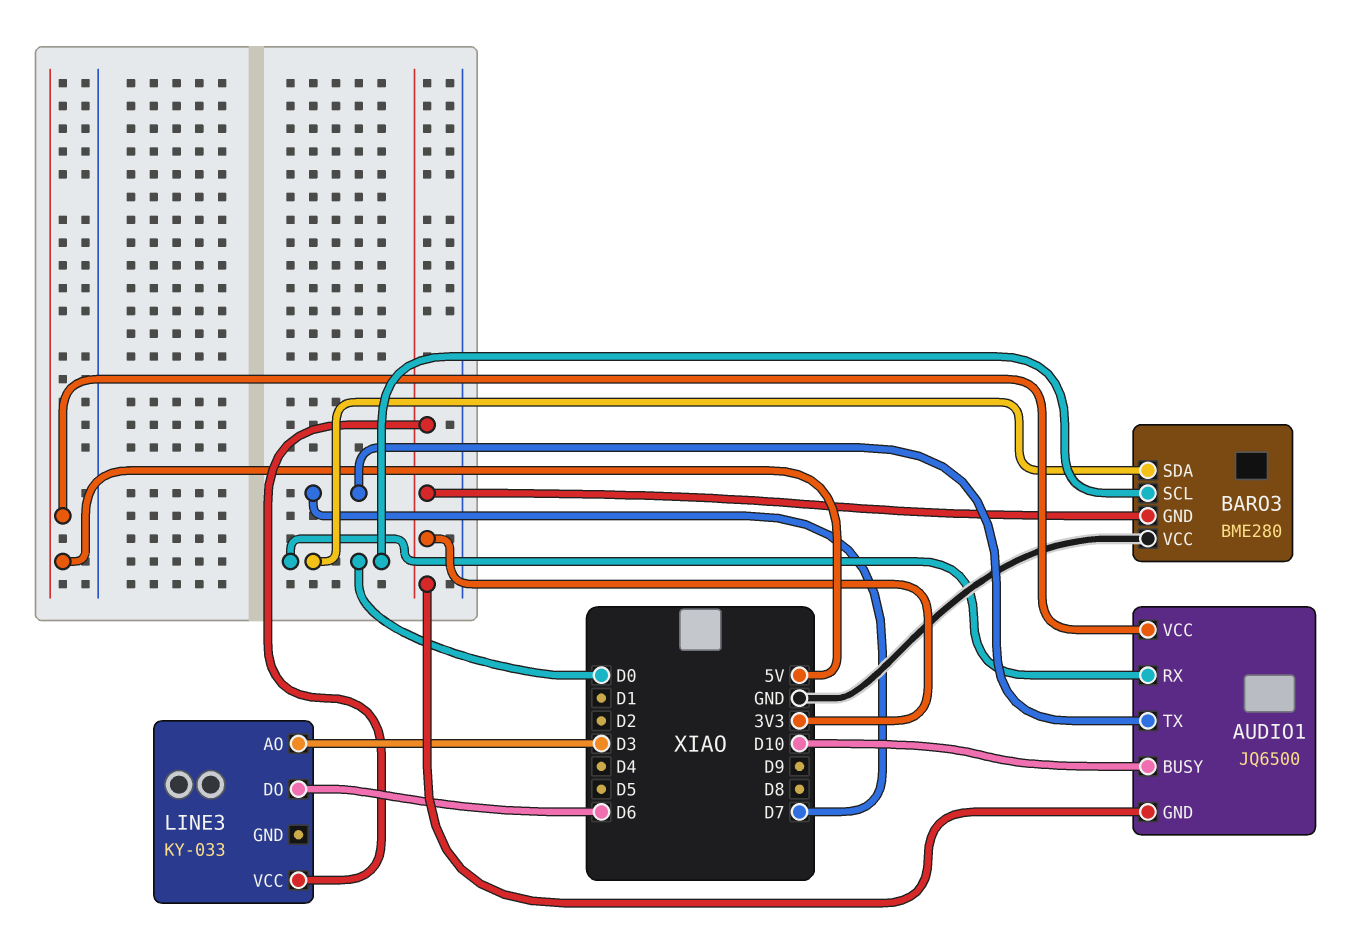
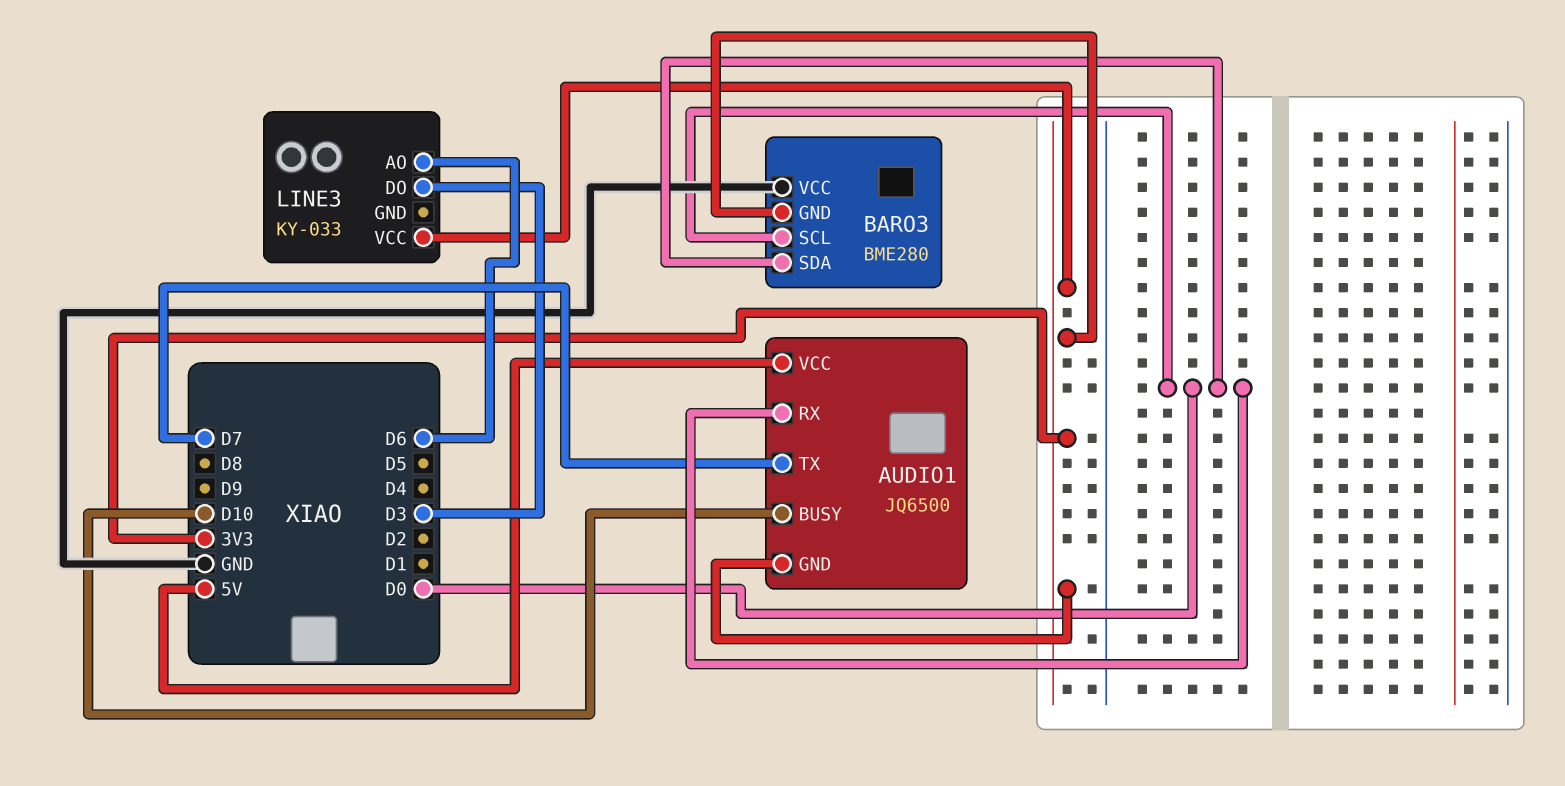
LINE3 pin AO: D3 -> D6
LINE3 pin DO: D6 -> D3

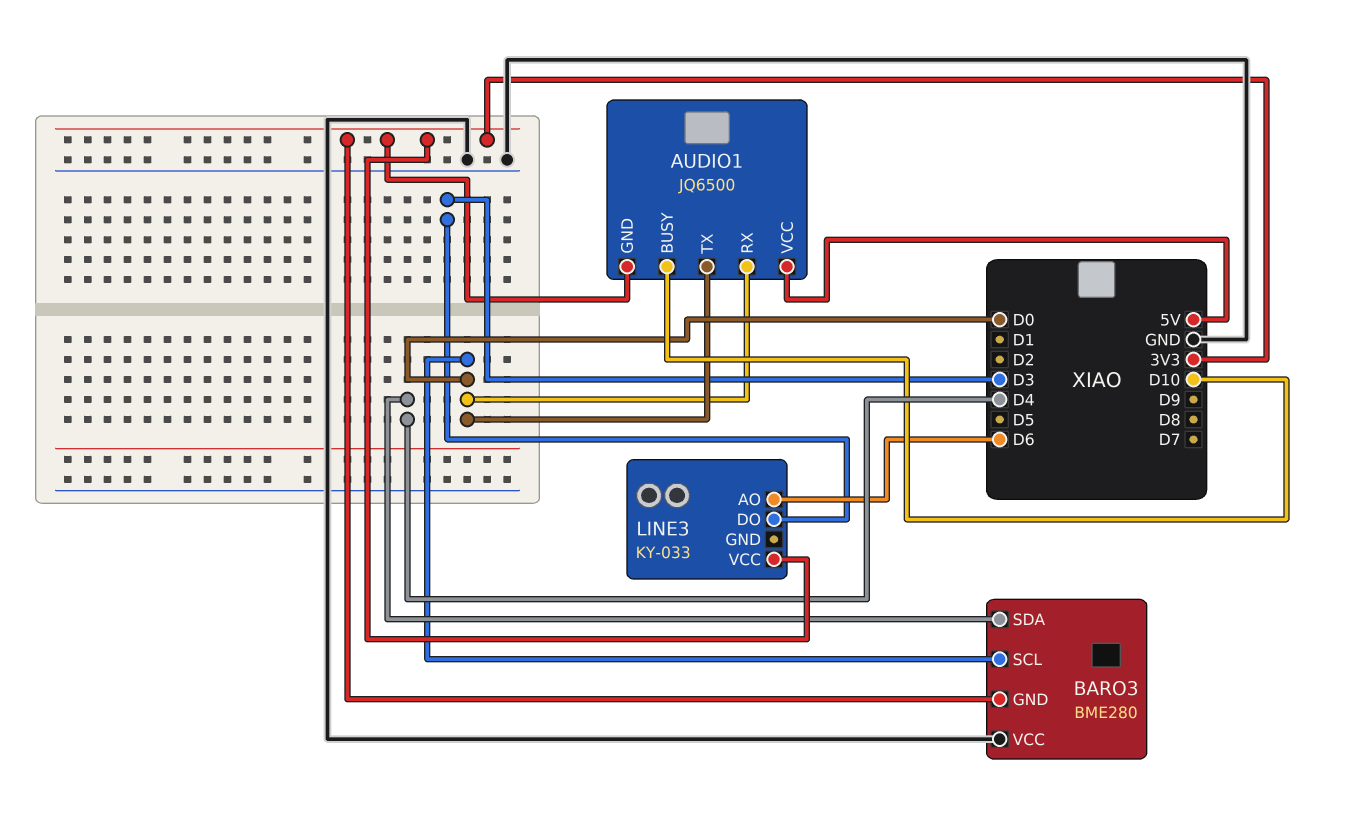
AUDIO1 pin TX: D7 -> D0
BARO3 pin SDA: D0 -> D4

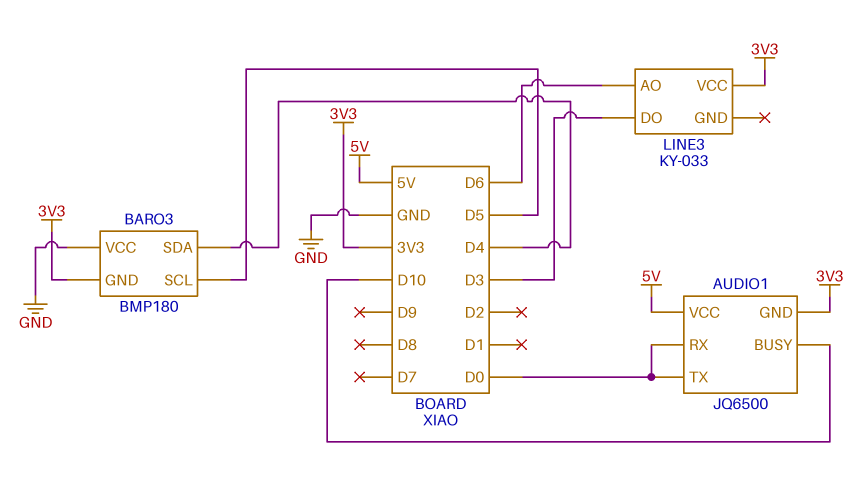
BARO3: BME280 -> BMP180
BARO3 pin SCL: D0 -> D5

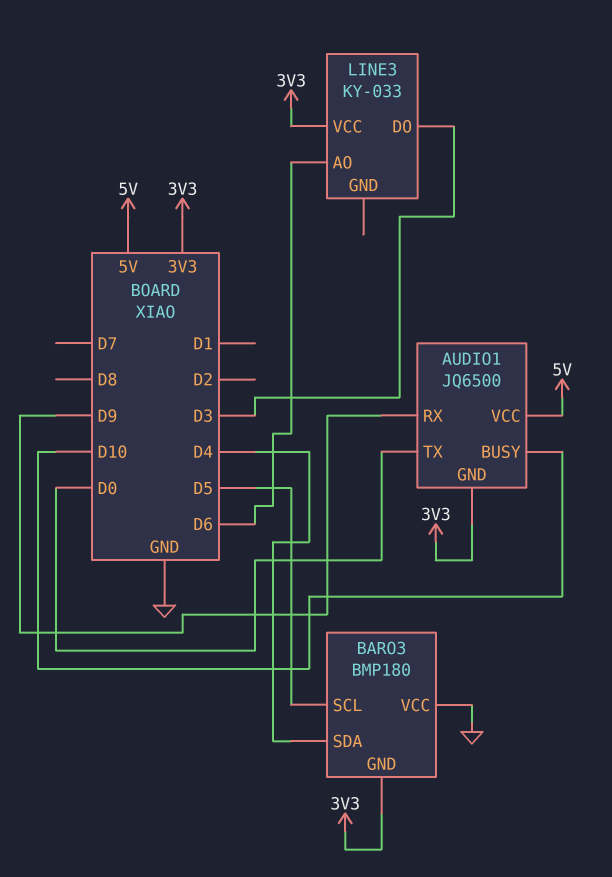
AUDIO1 pin RX: D0 -> D9

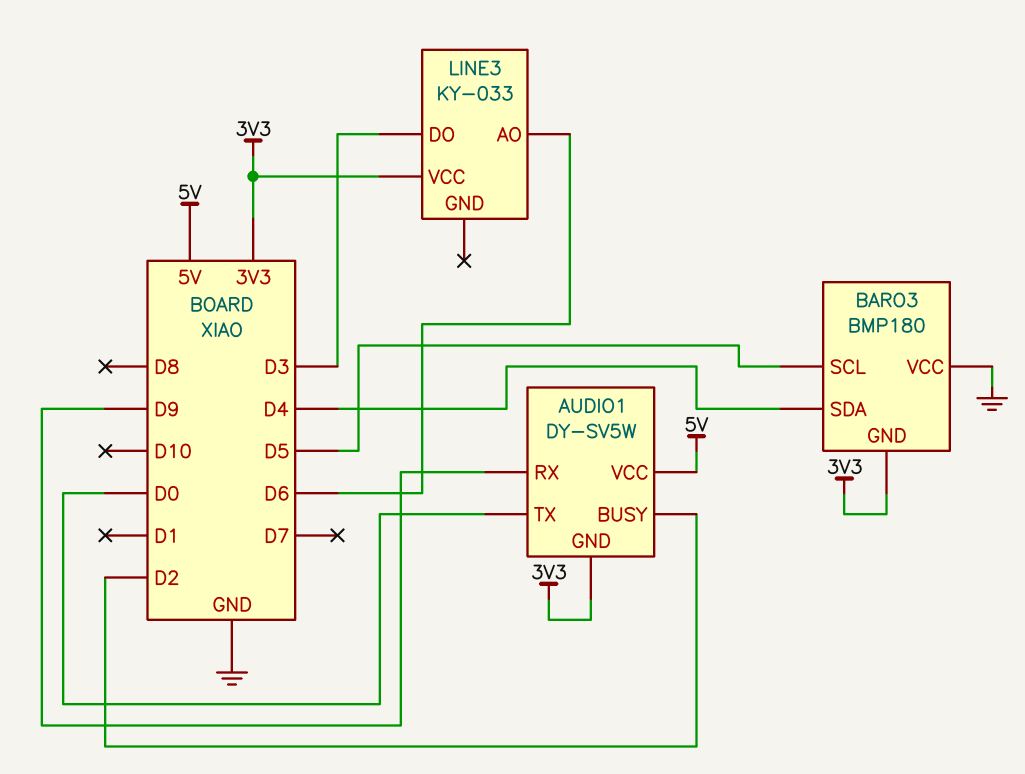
AUDIO1: JQ6500 -> DY-SV5W
AUDIO1 pin BUSY: D10 -> D2

